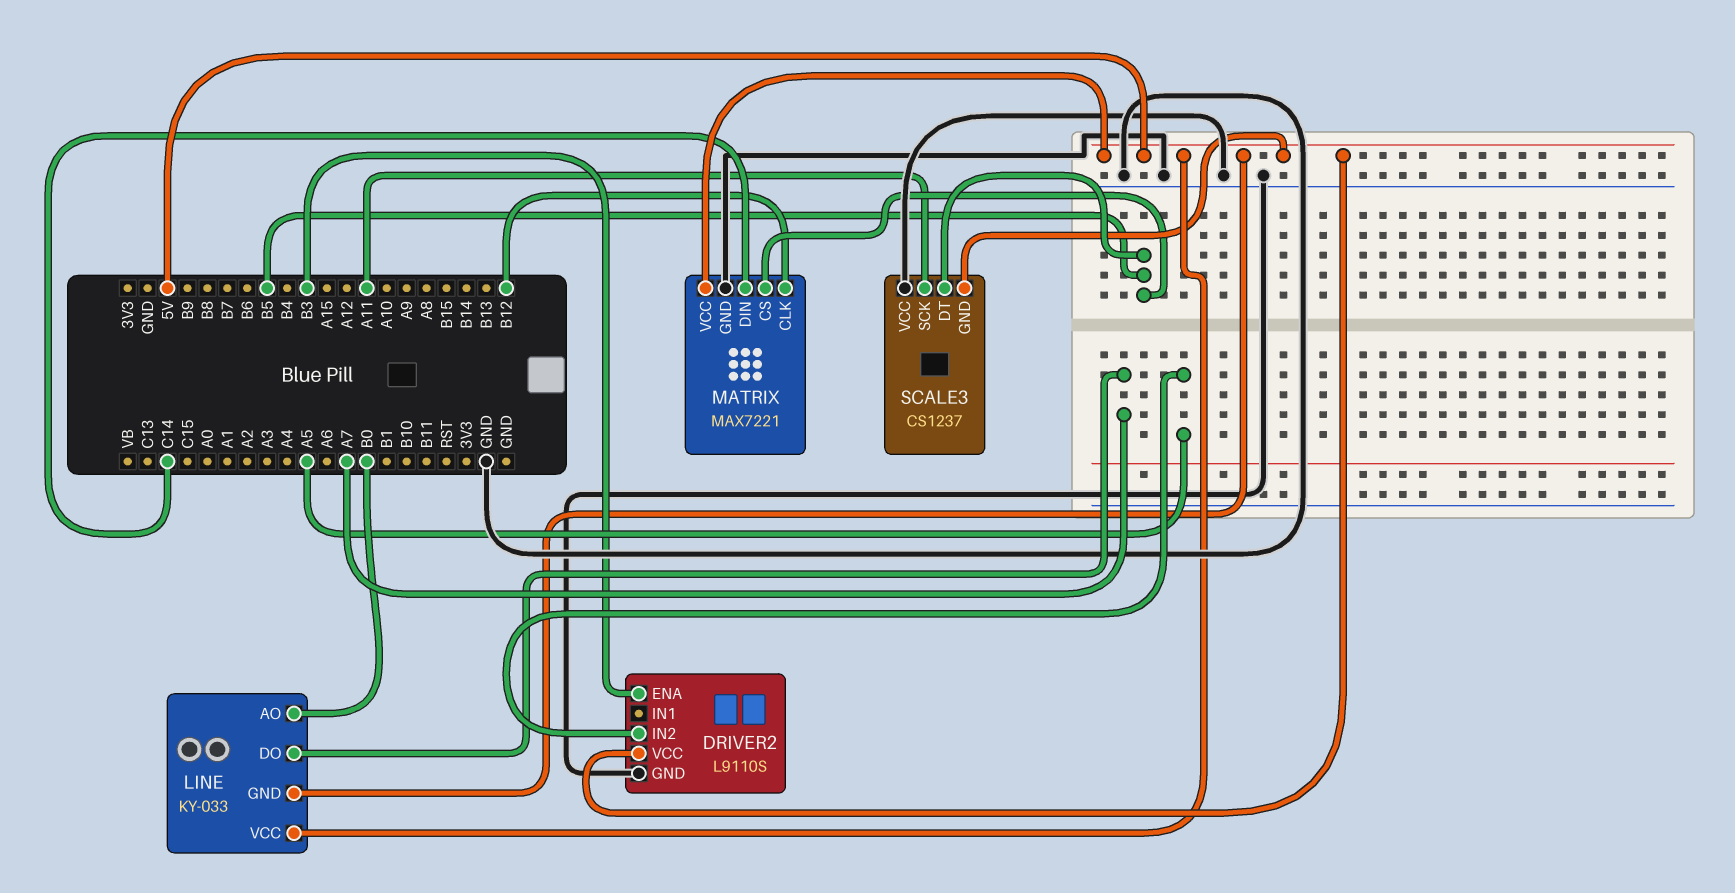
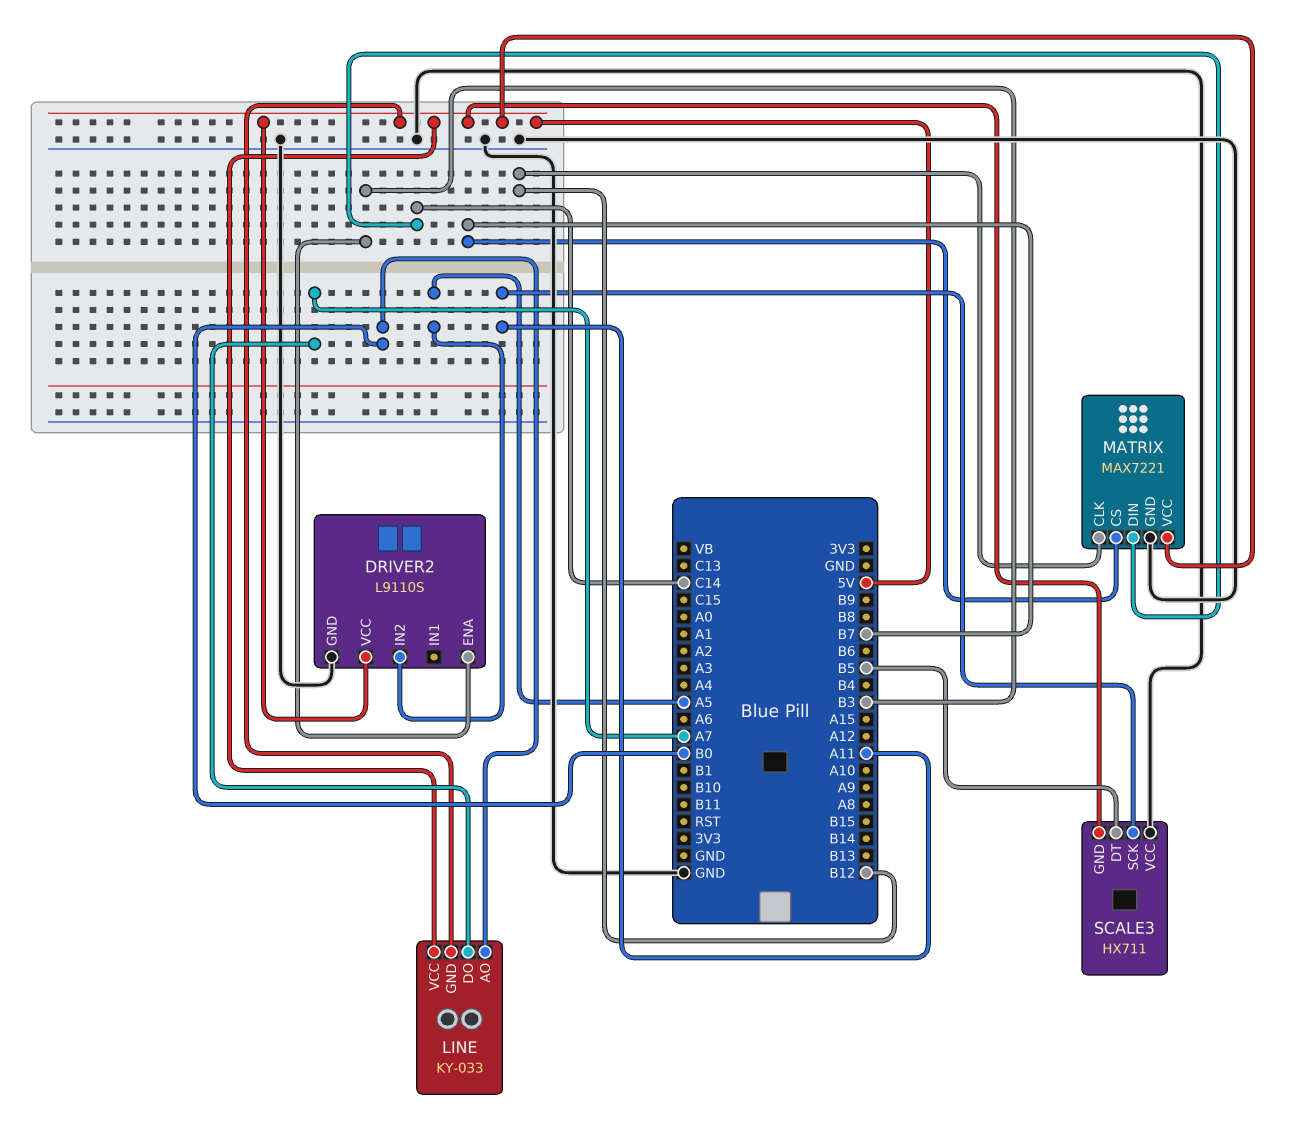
MATRIX pin CS: B5 -> B7
SCALE3: CS1237 -> HX711

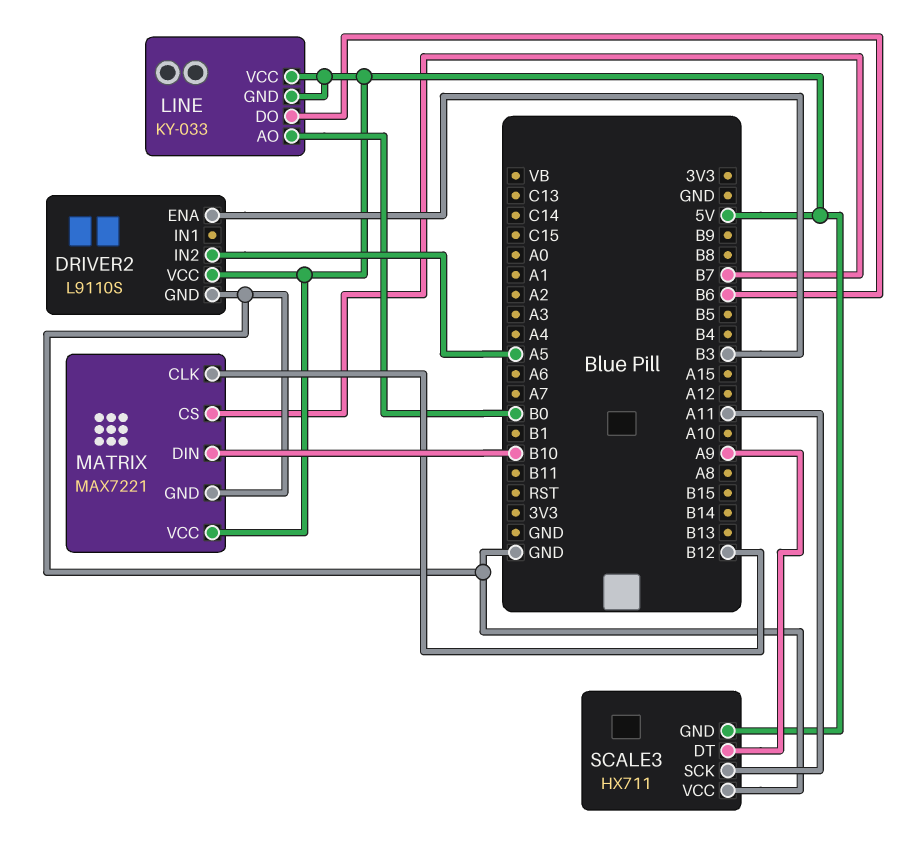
LINE pin DO: A7 -> B6
MATRIX pin DIN: C14 -> B10
SCALE3 pin DT: B5 -> A9

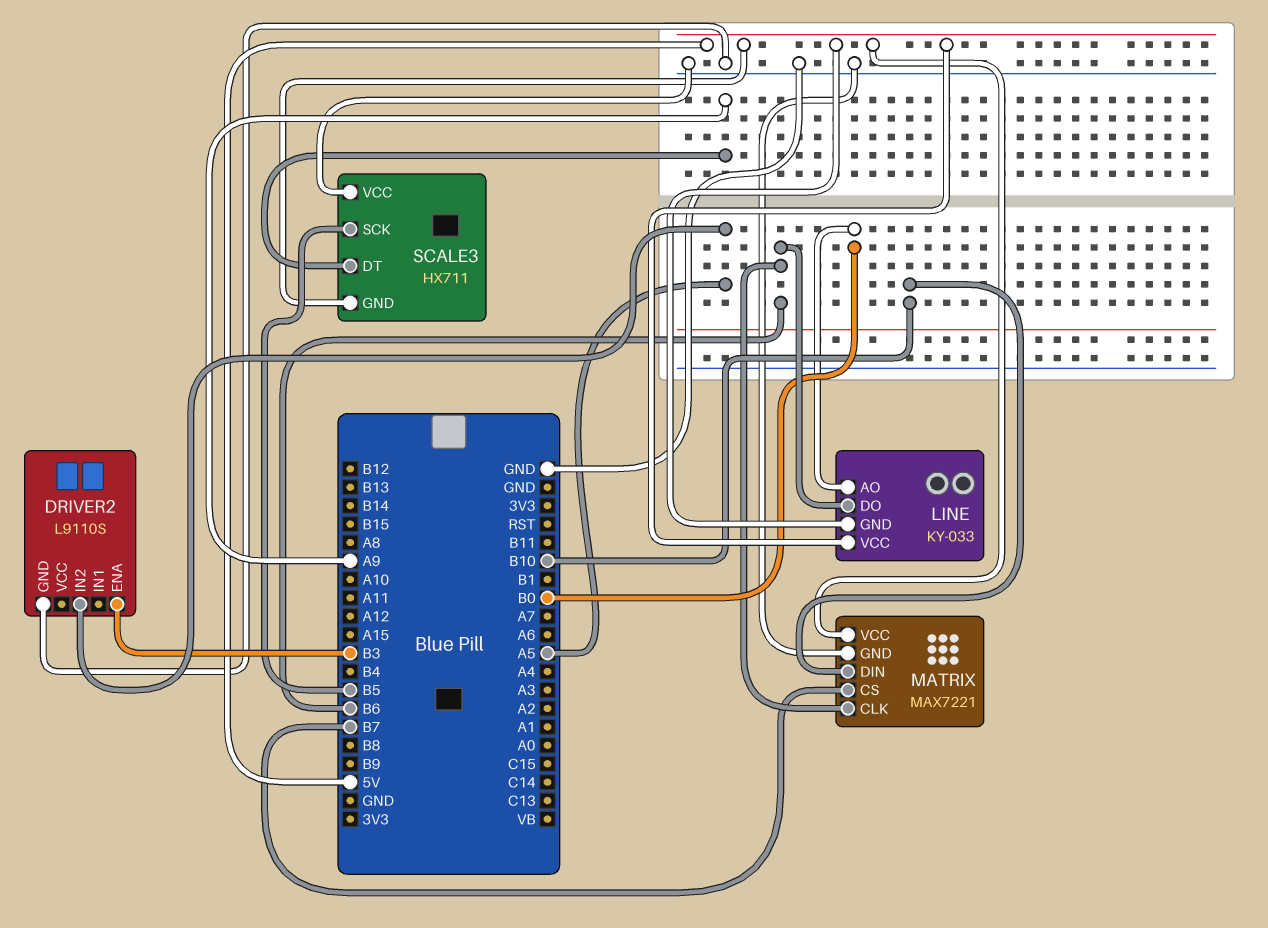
DRIVER2 pin VCC: 5V -> none
MATRIX pin CLK: B12 -> B6
SCALE3 pin SCK: A11 -> B5

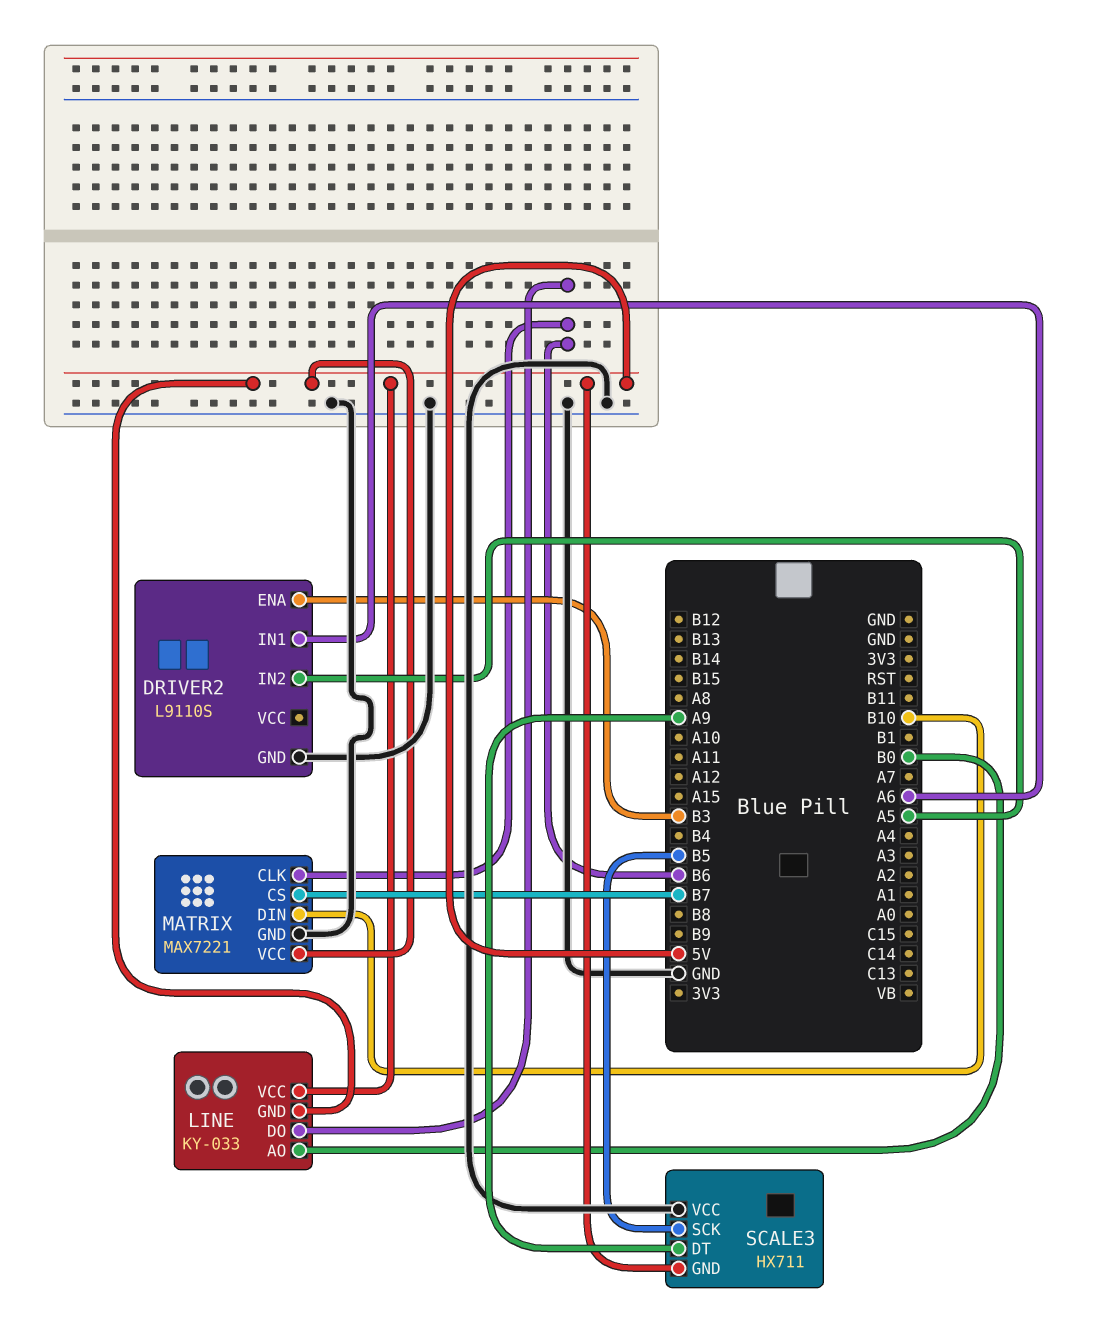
DRIVER2 pin IN1: none -> A6

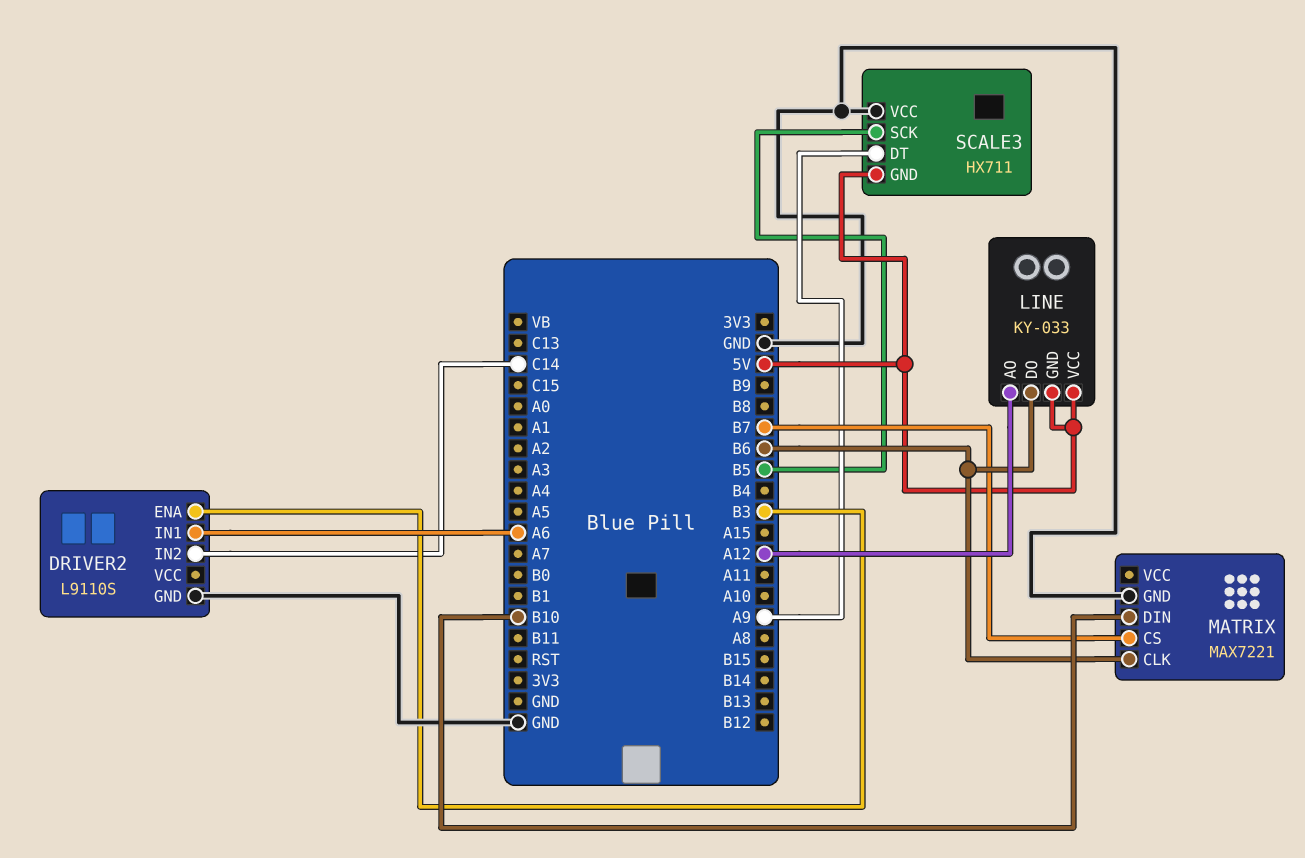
DRIVER2 pin IN2: A5 -> C14
LINE pin AO: B0 -> A12
MATRIX pin VCC: 5V -> none

